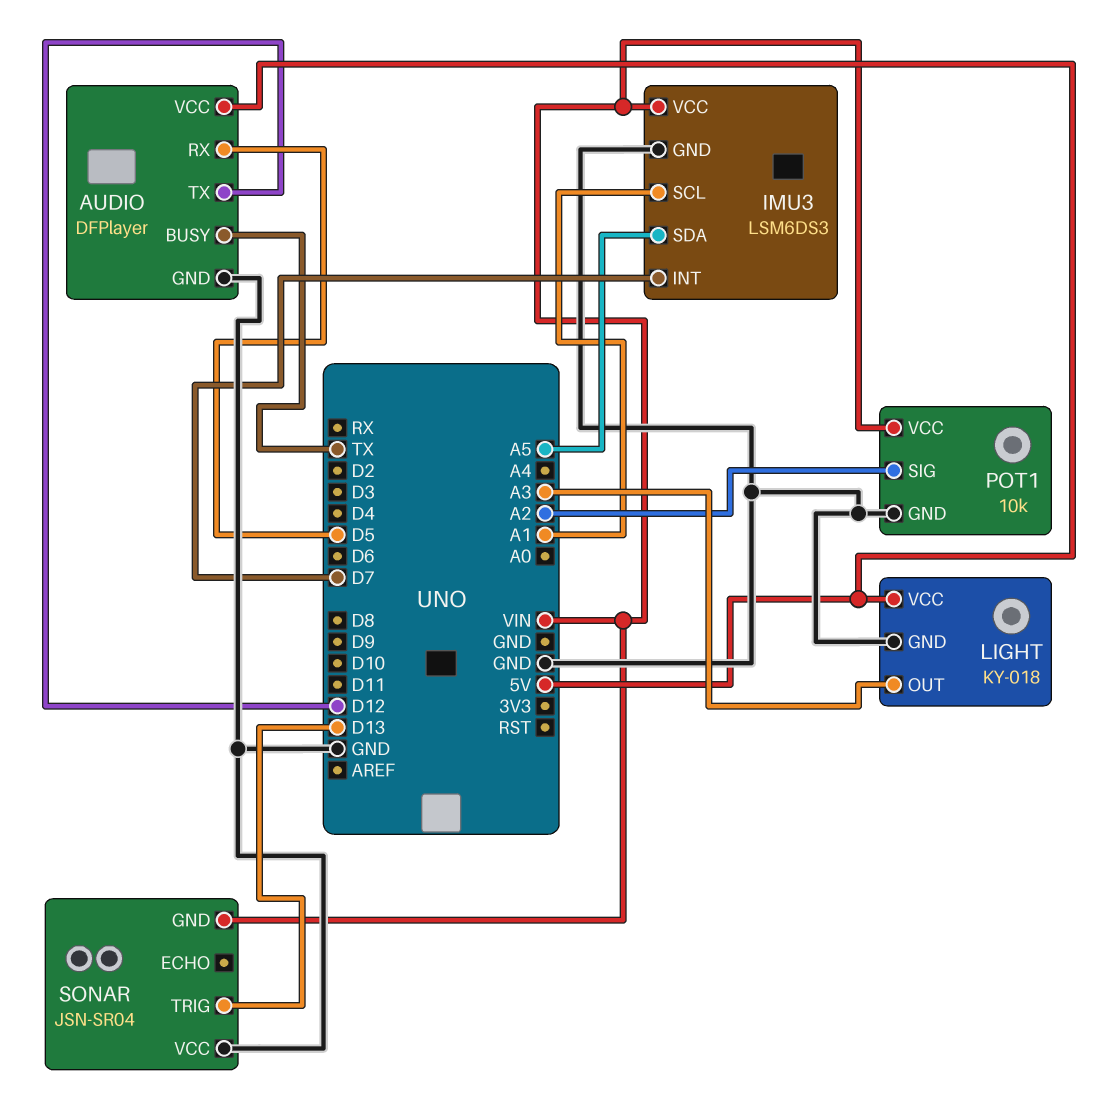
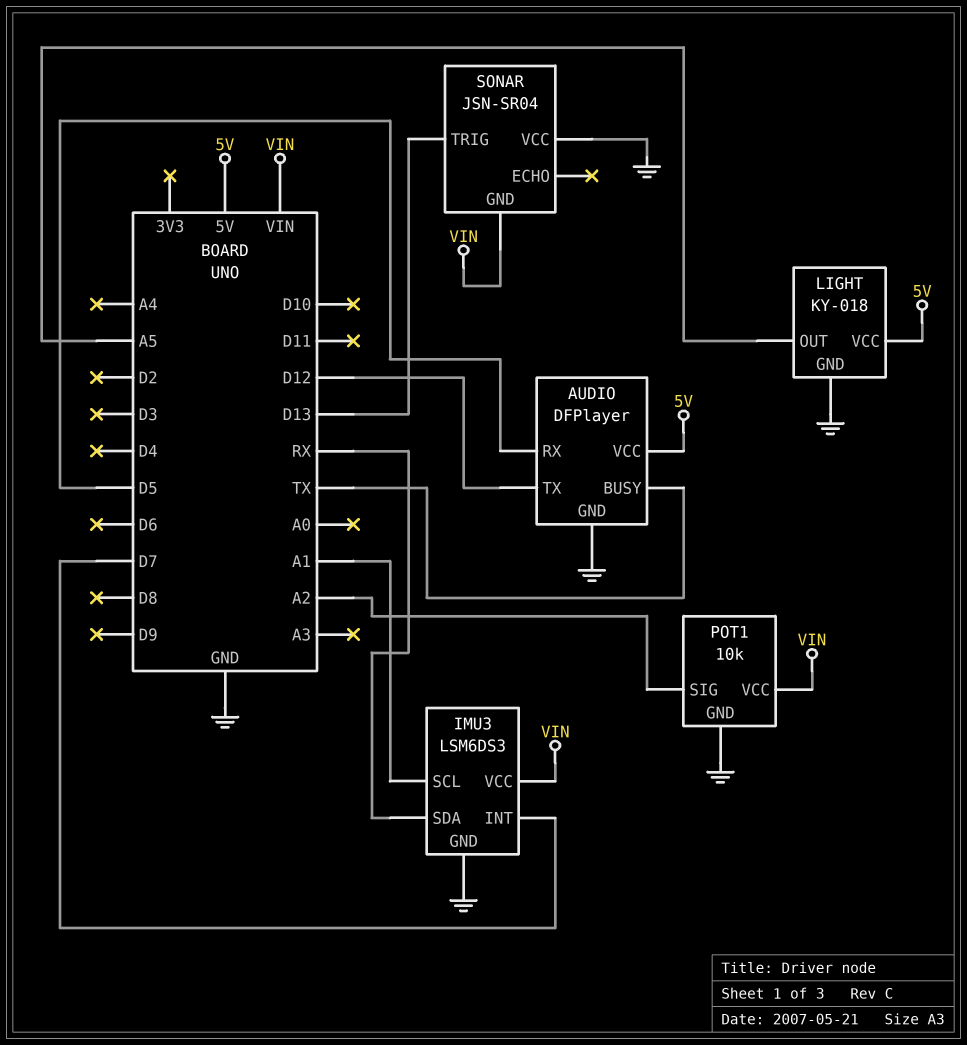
IMU3 pin SDA: A5 -> RX
LIGHT pin OUT: A3 -> A5

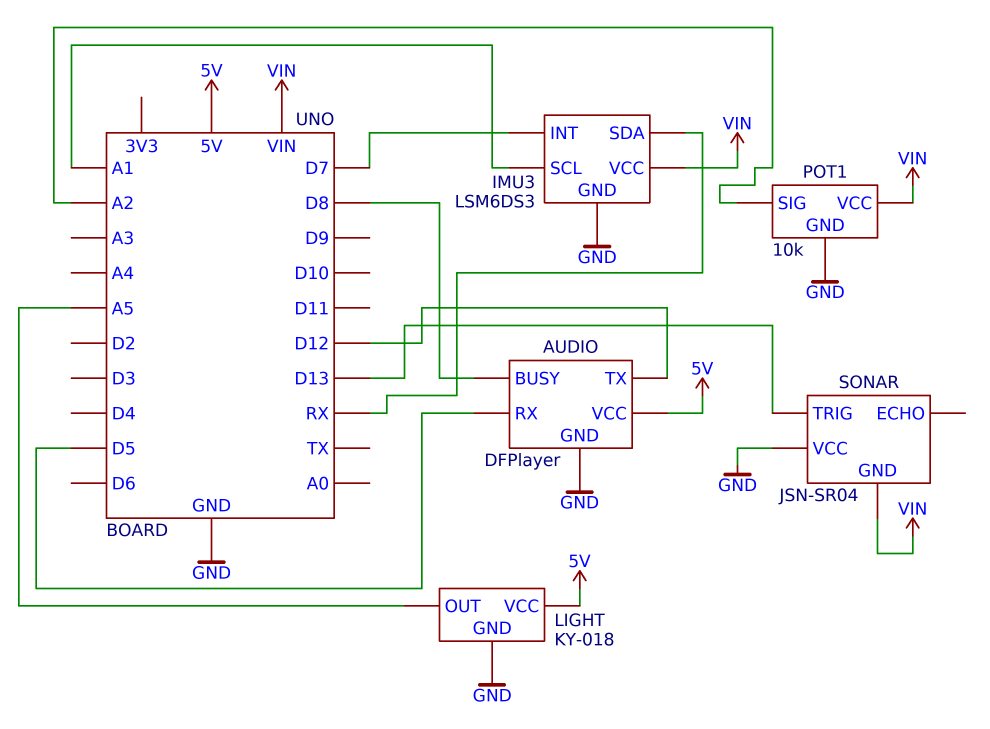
AUDIO pin BUSY: TX -> D8

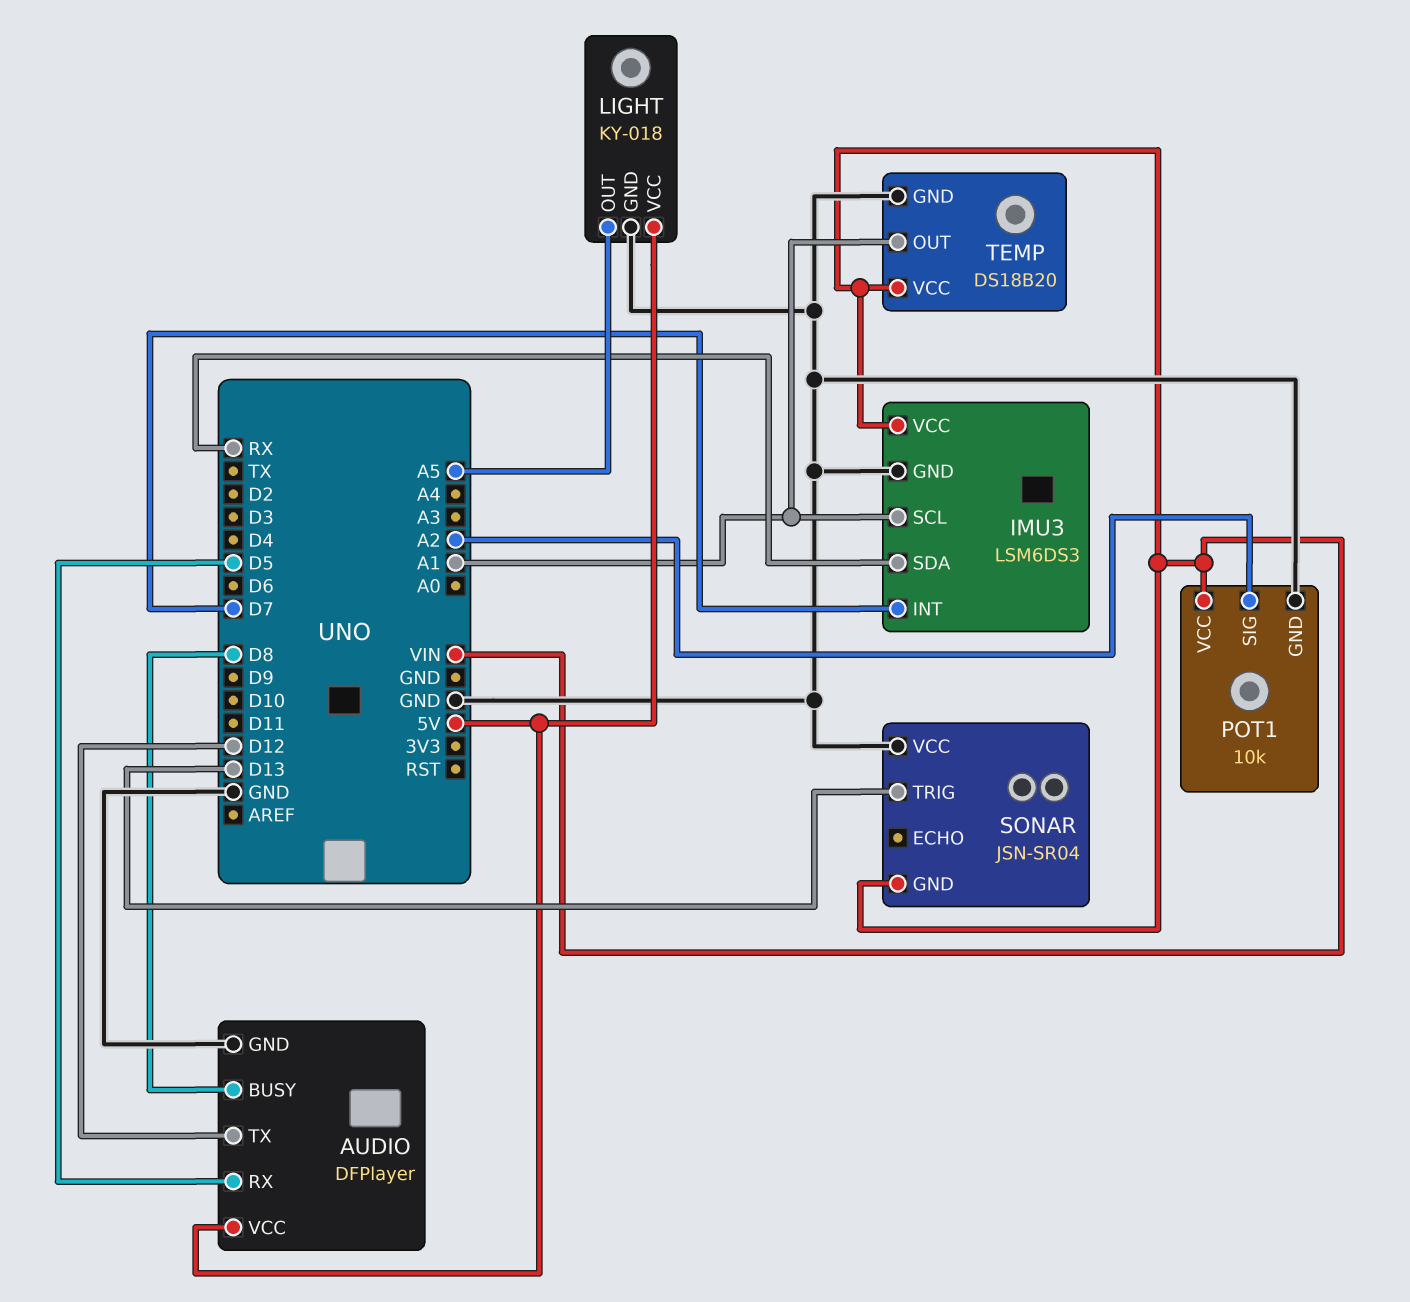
TEMP: none -> DS18B20
TEMP pin GND: none -> GND
TEMP pin OUT: none -> A1
TEMP pin VCC: none -> VIN

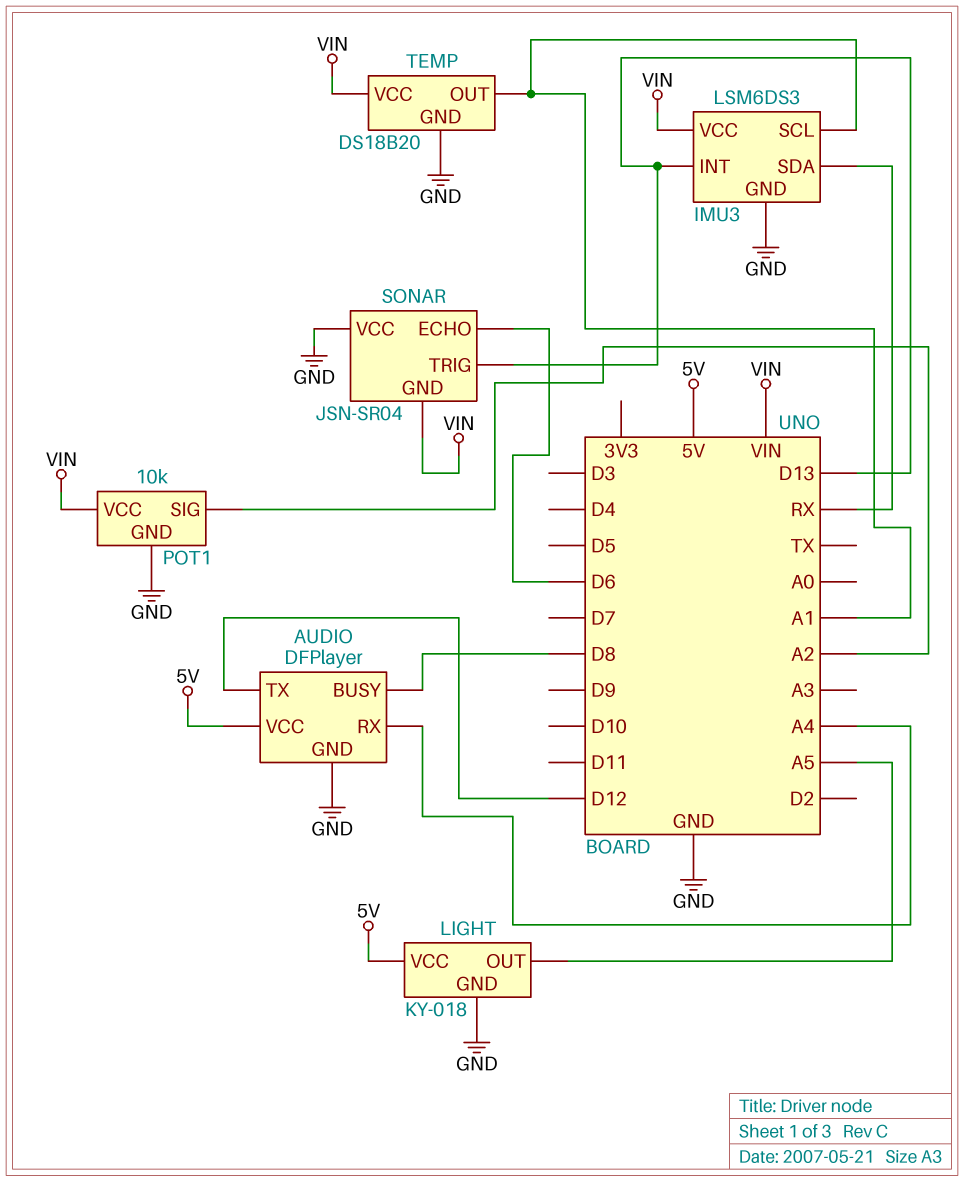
AUDIO pin RX: D5 -> A4
IMU3 pin INT: D7 -> D13
SONAR pin ECHO: none -> D6

